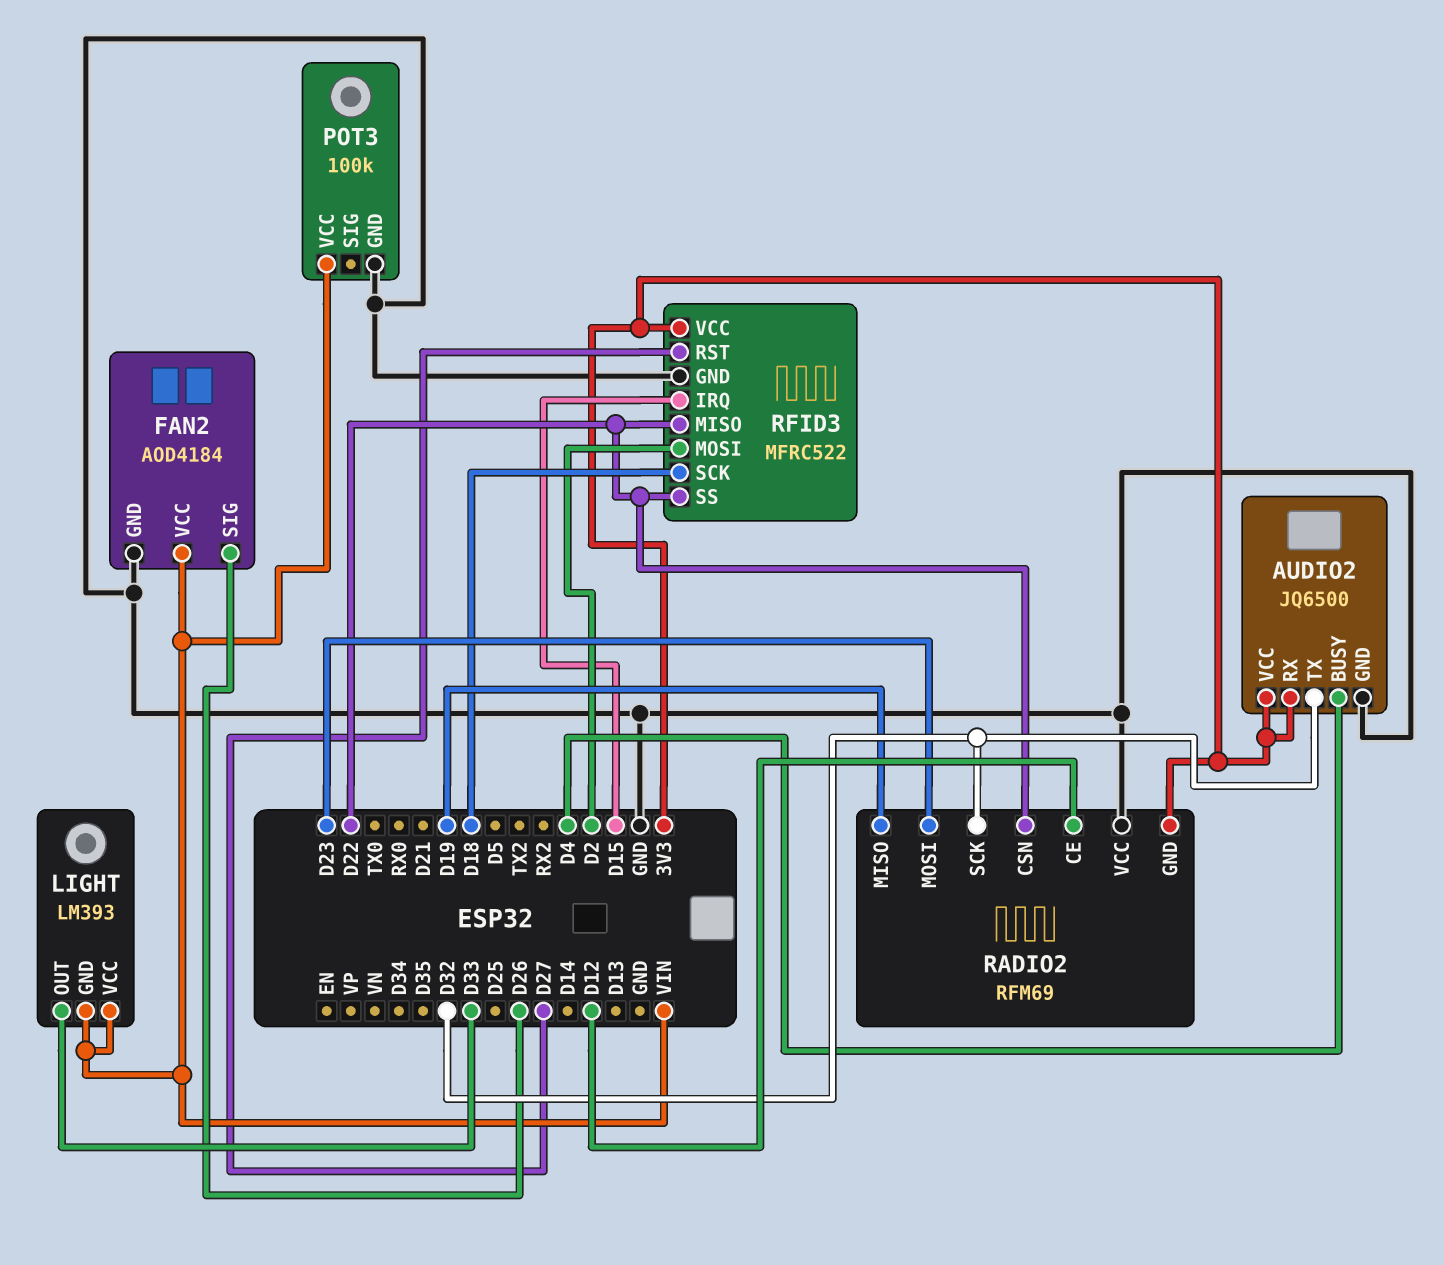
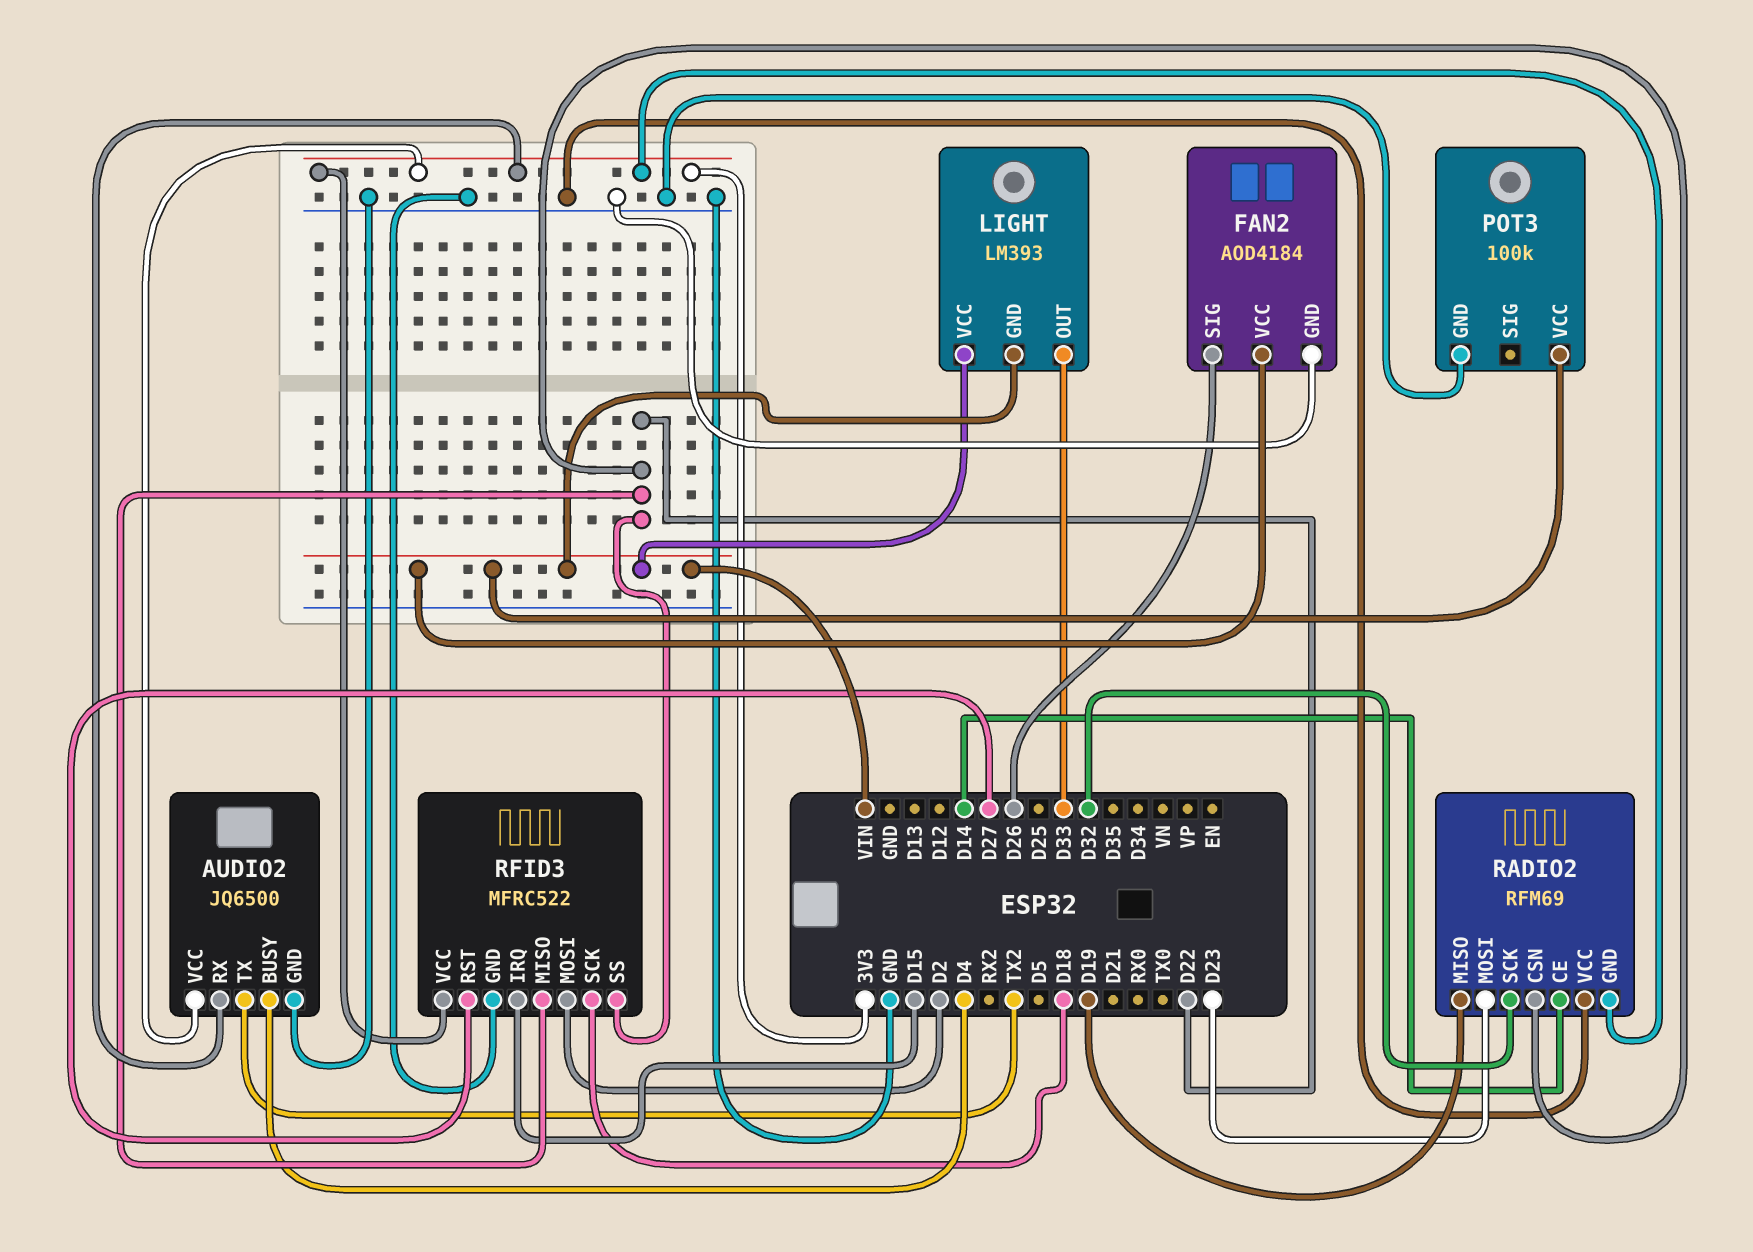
AUDIO2 pin TX: D32 -> TX2
RADIO2 pin CE: D12 -> D14

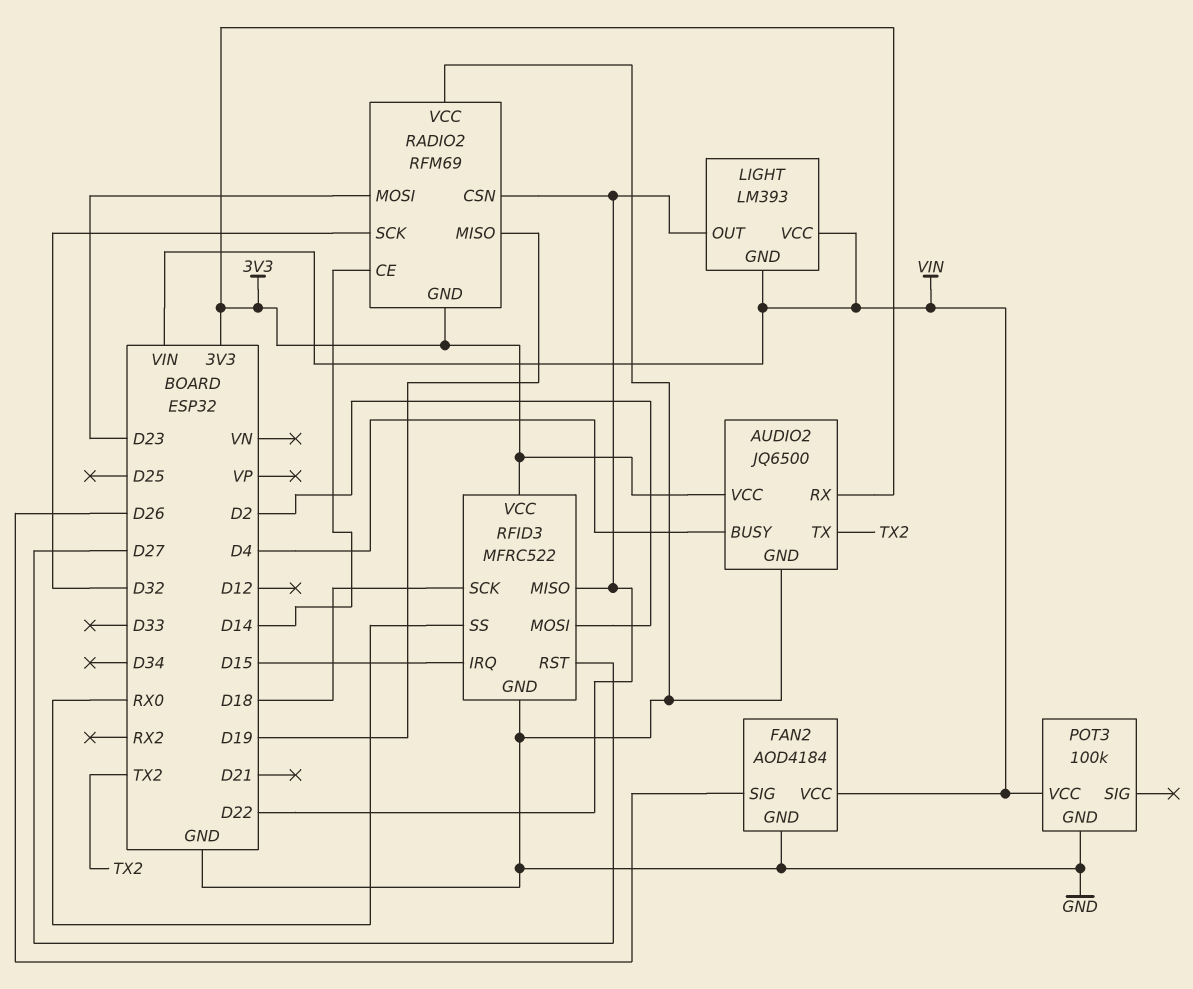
LIGHT pin OUT: D33 -> D22
RFID3 pin SS: D22 -> RX0

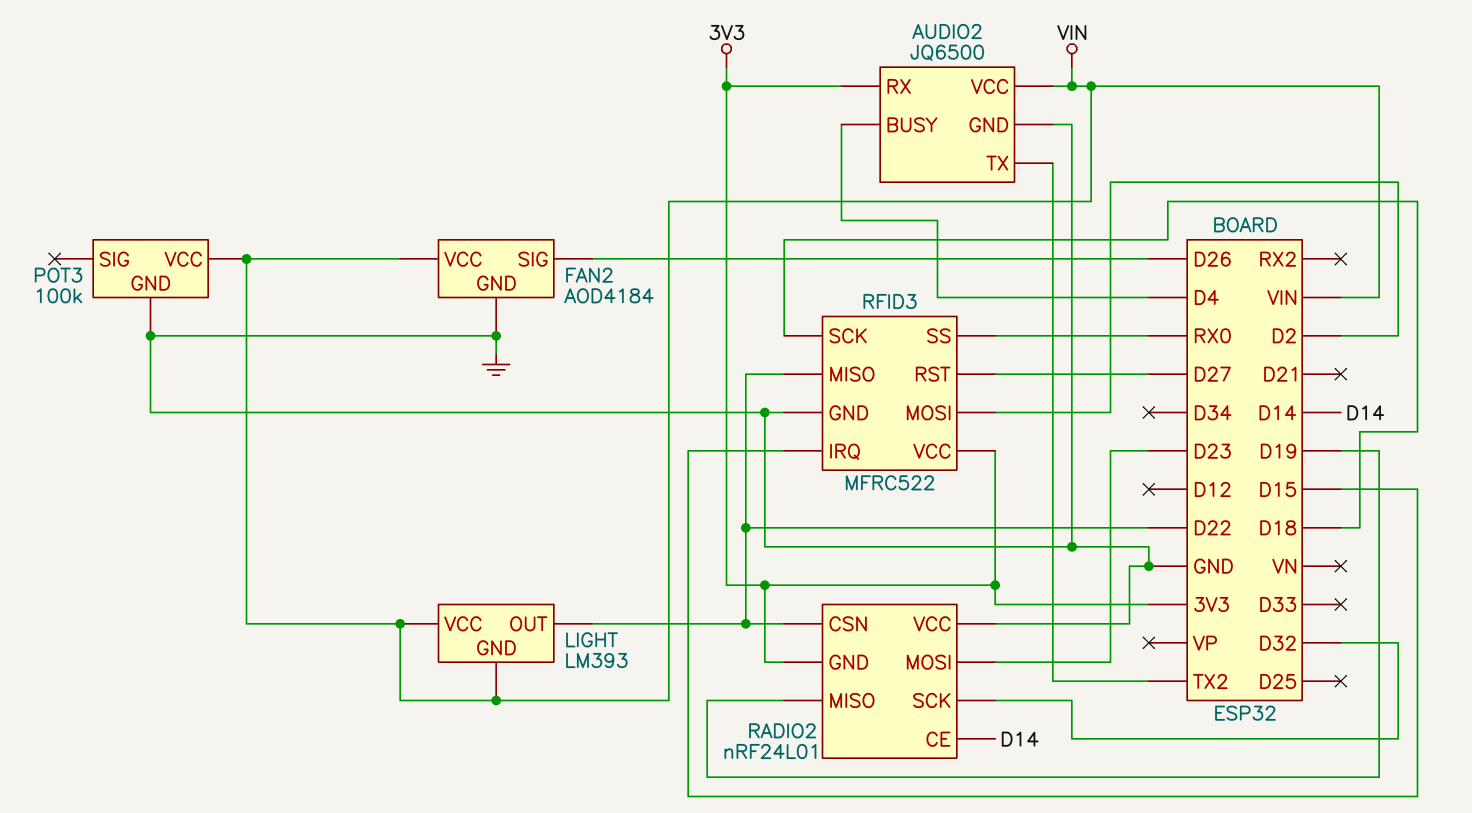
AUDIO2 pin VCC: 3V3 -> VIN
RADIO2: RFM69 -> nRF24L01

